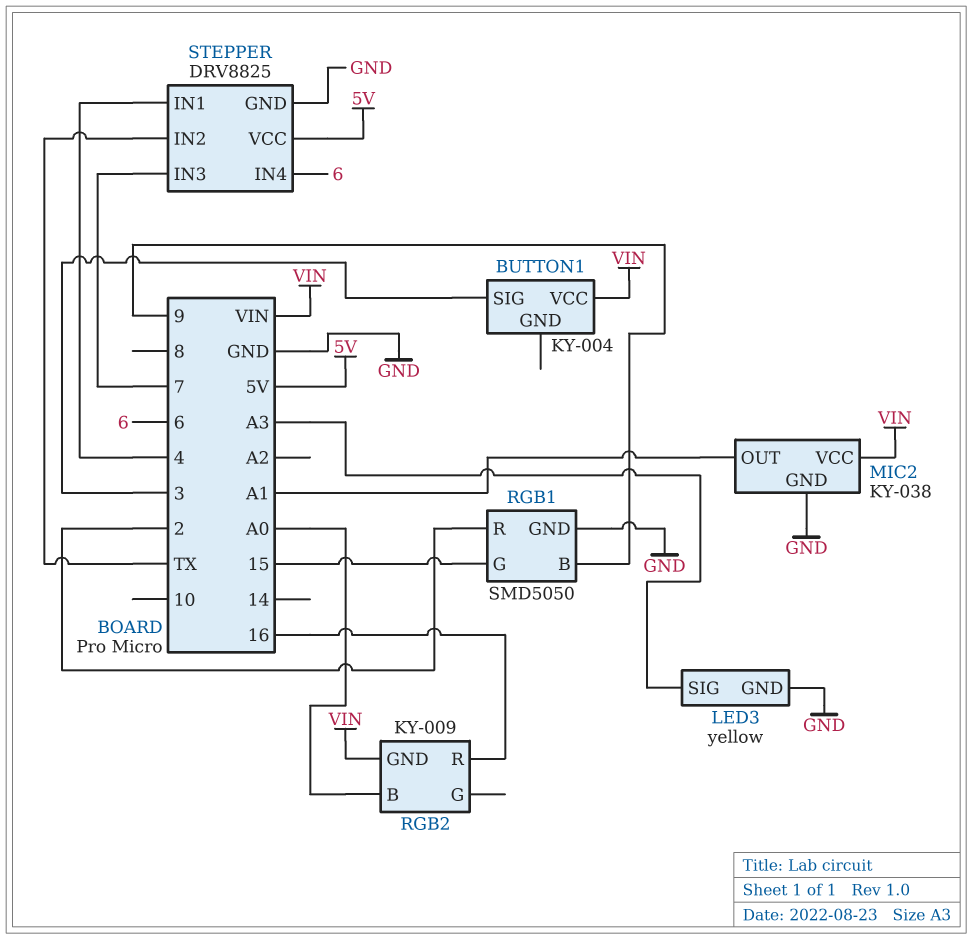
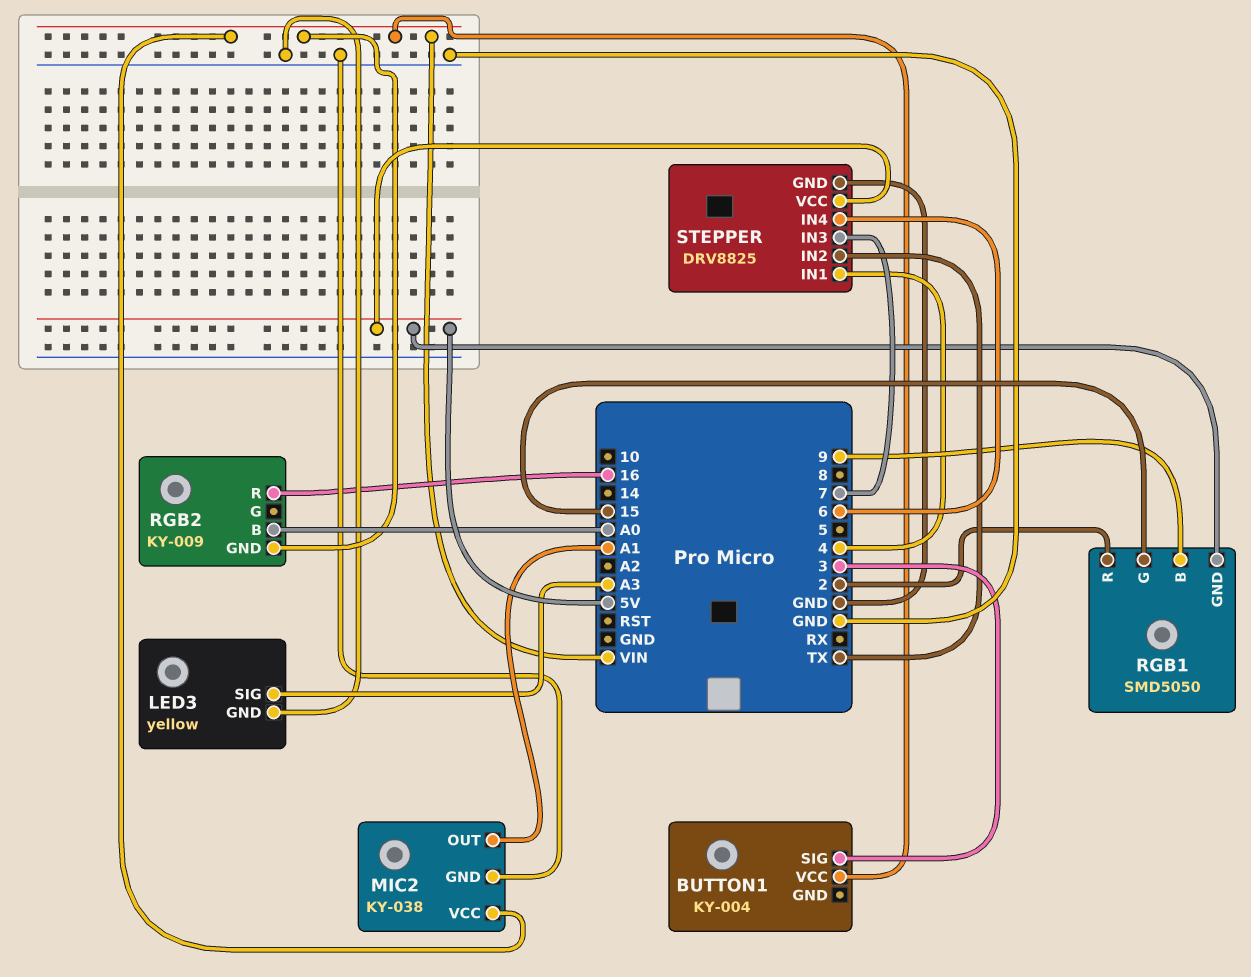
RGB1 pin GND: GND -> 5V

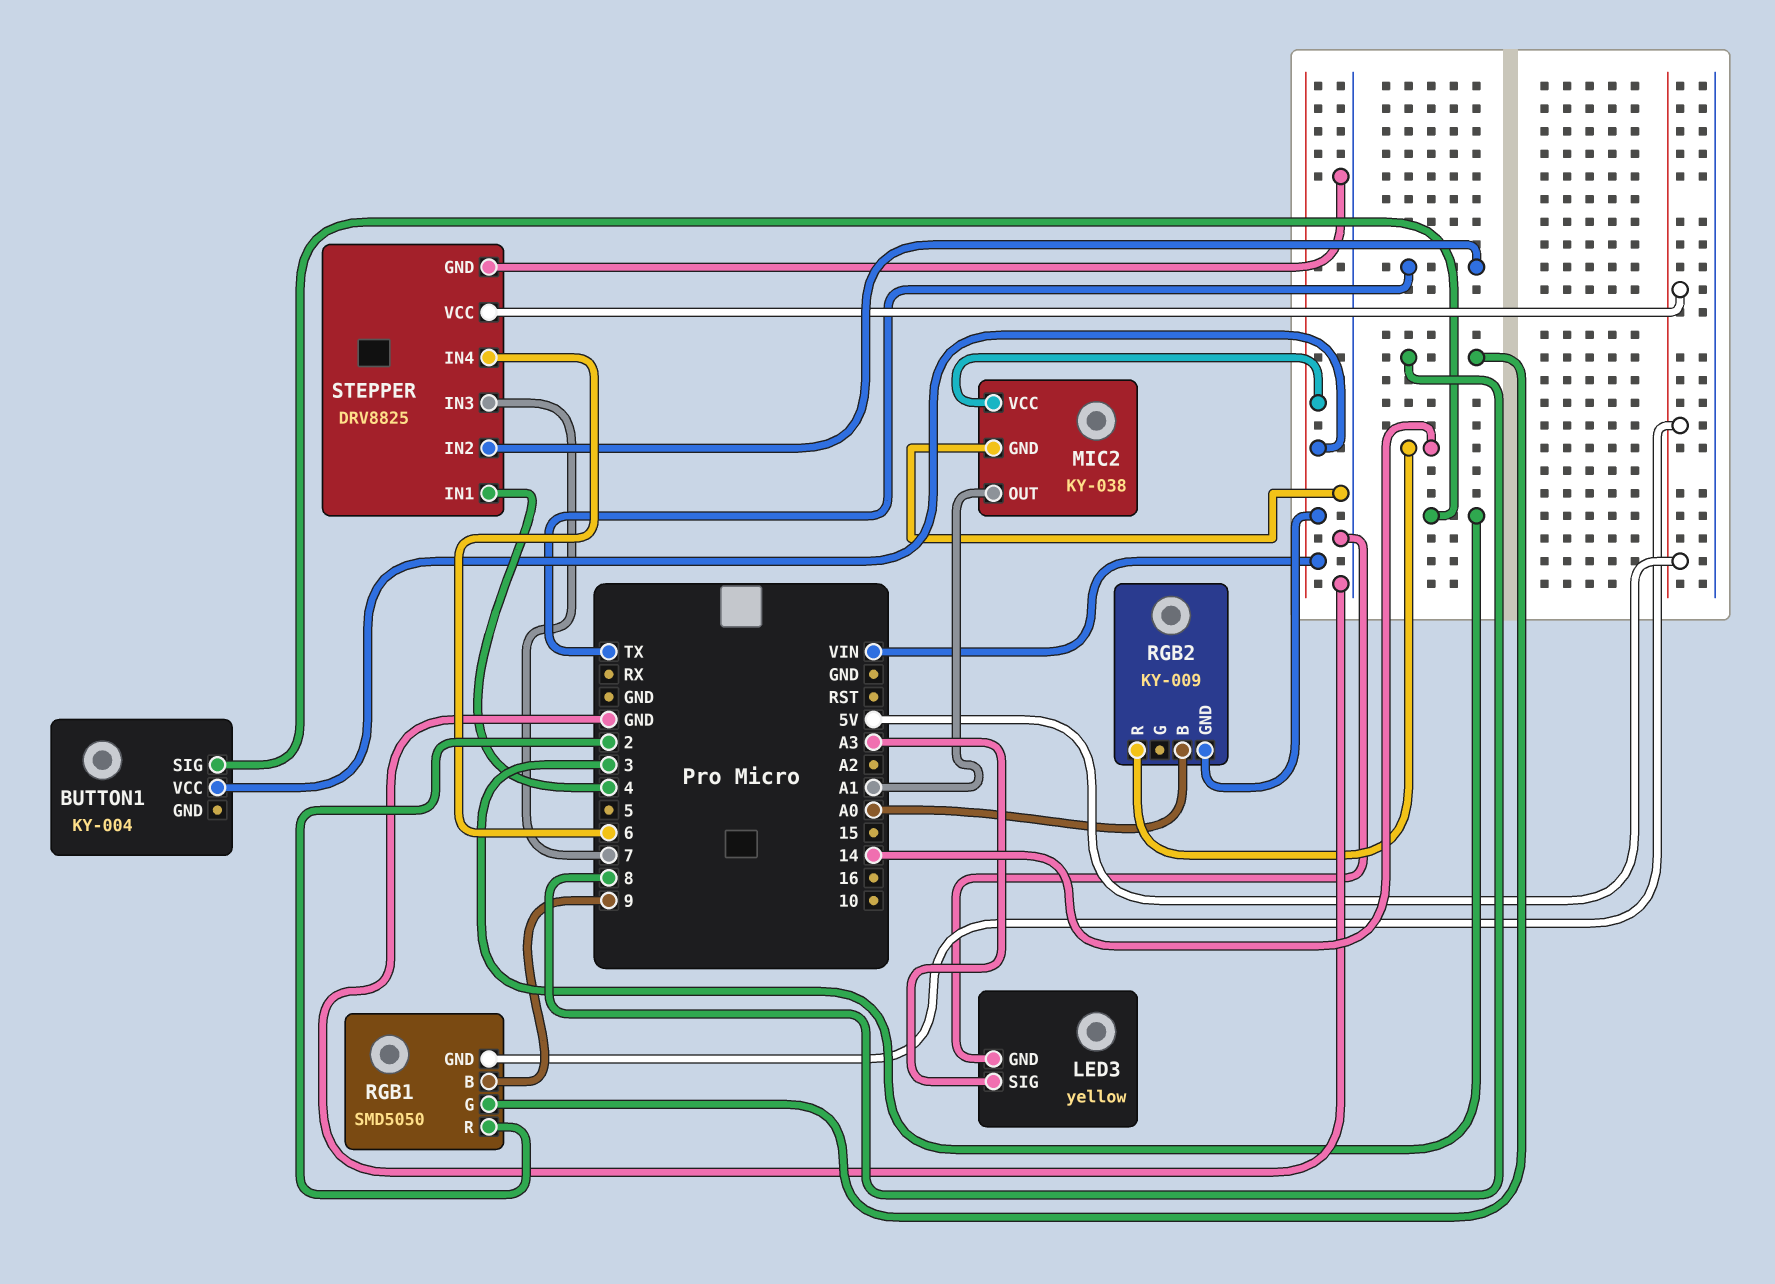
RGB1 pin G: 15 -> 8
RGB2 pin R: 16 -> 14

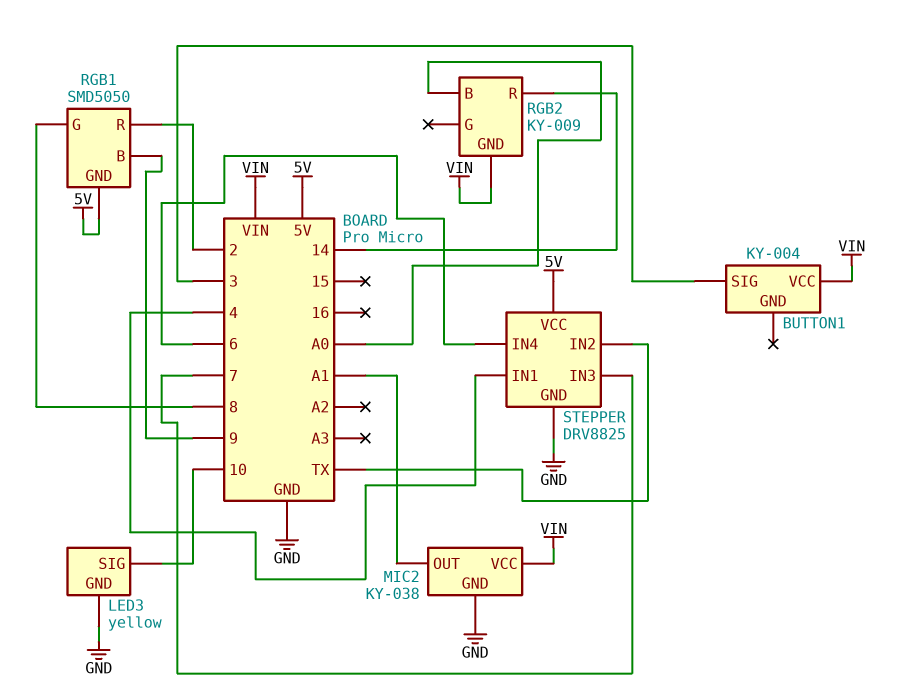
LED3 pin SIG: A3 -> 10

